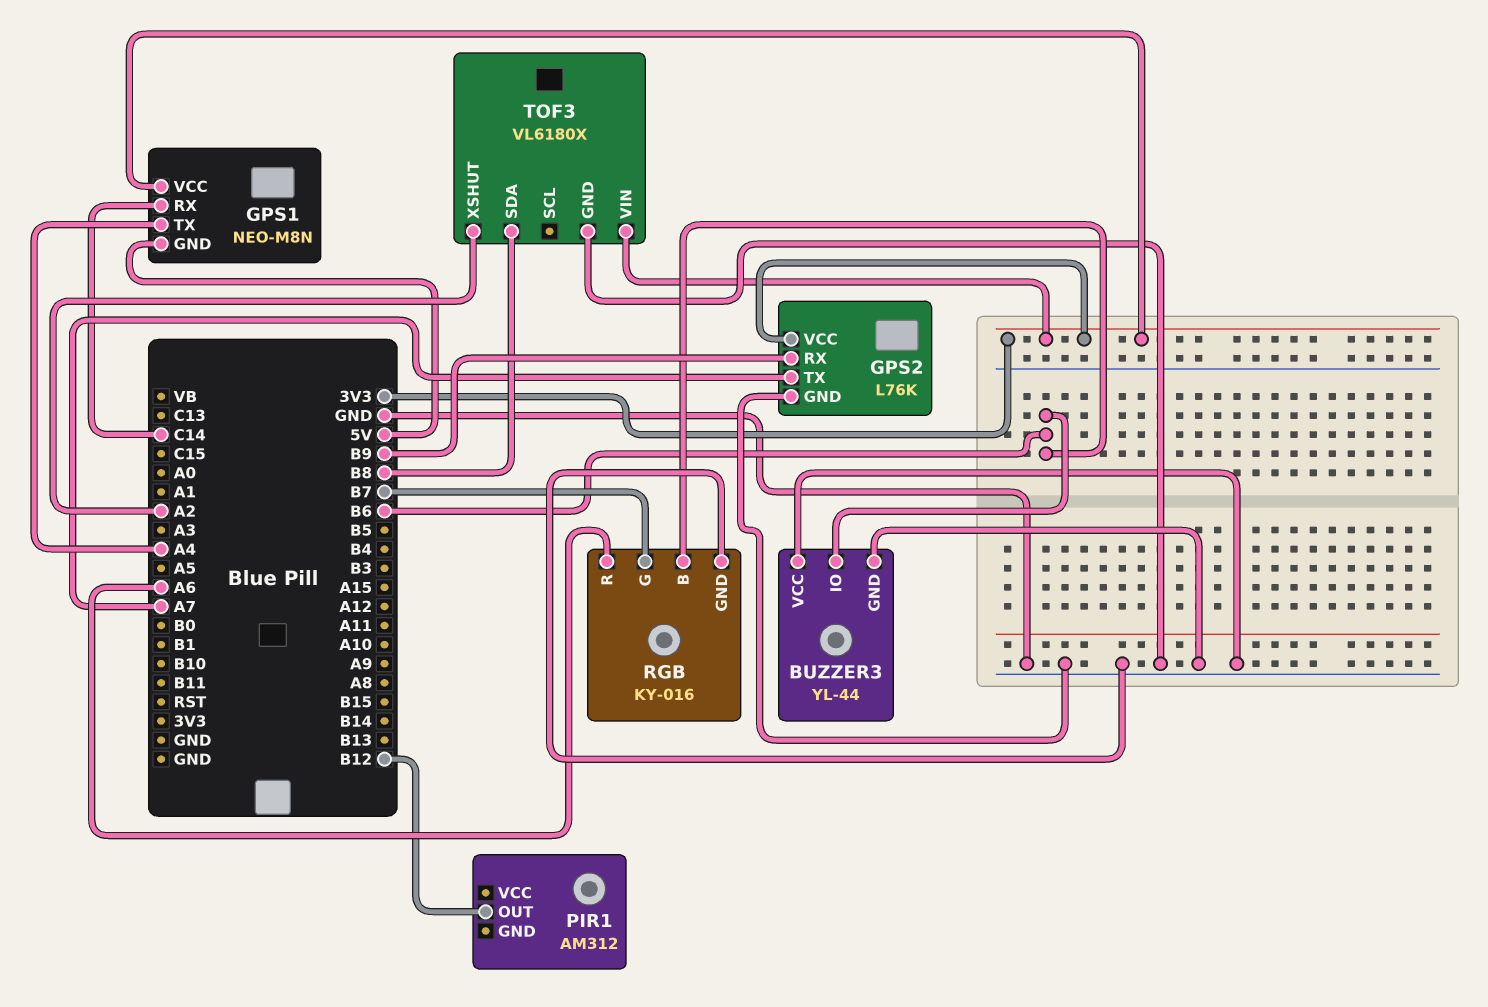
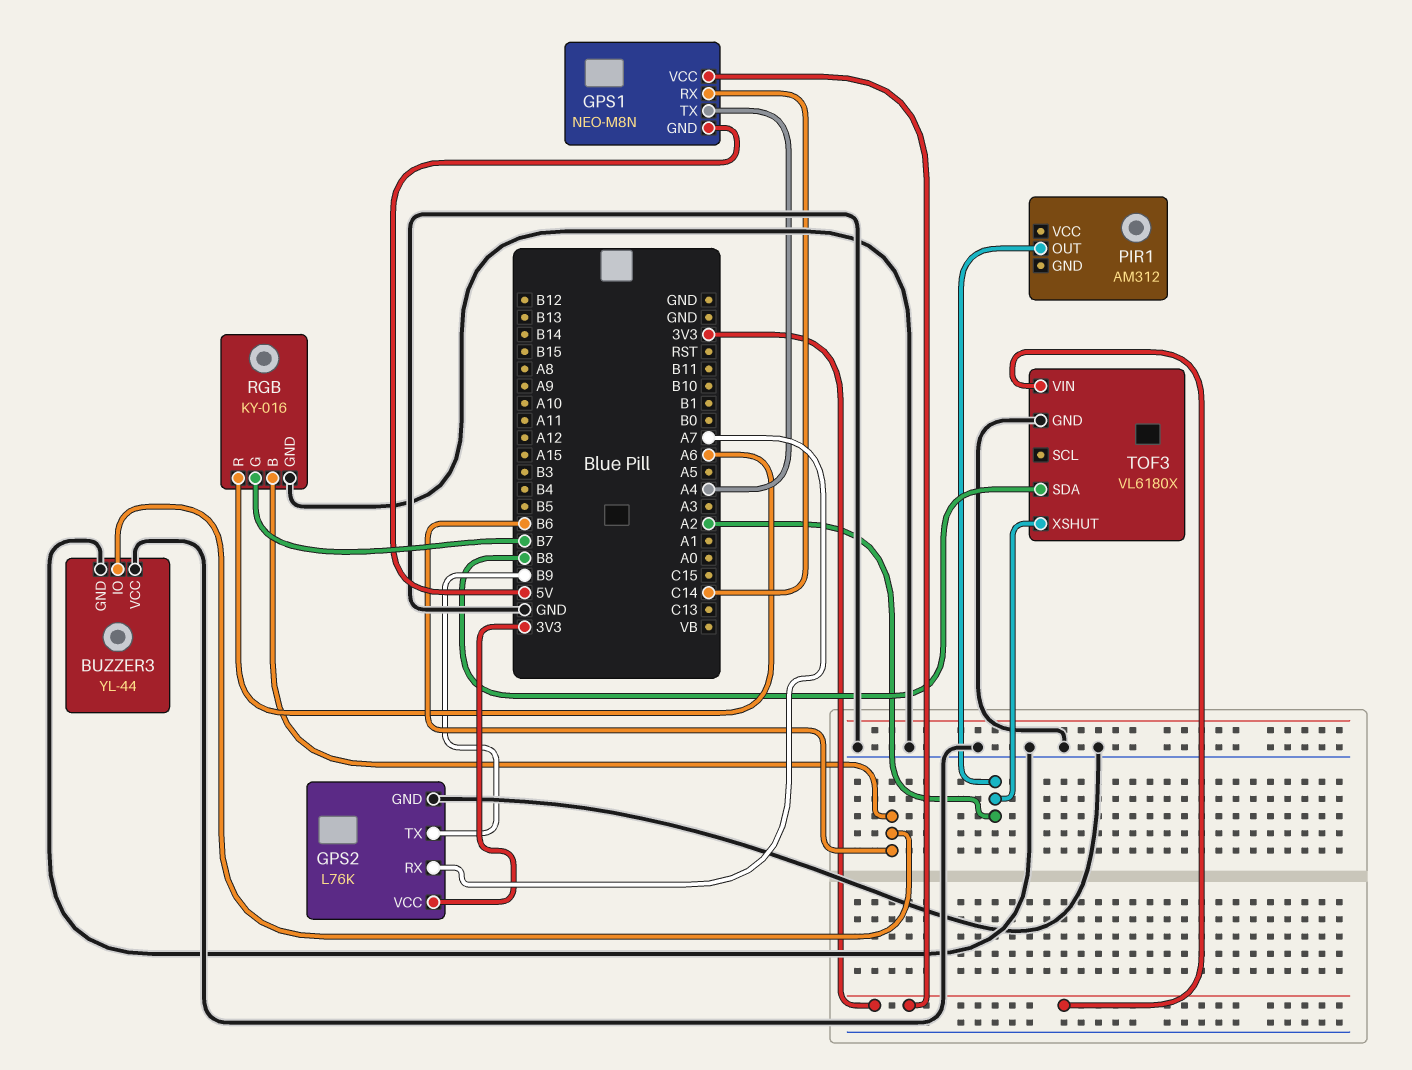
GPS2 pin RX: B9 -> A7
GPS2 pin TX: A7 -> B9
PIR1 pin OUT: B12 -> A2

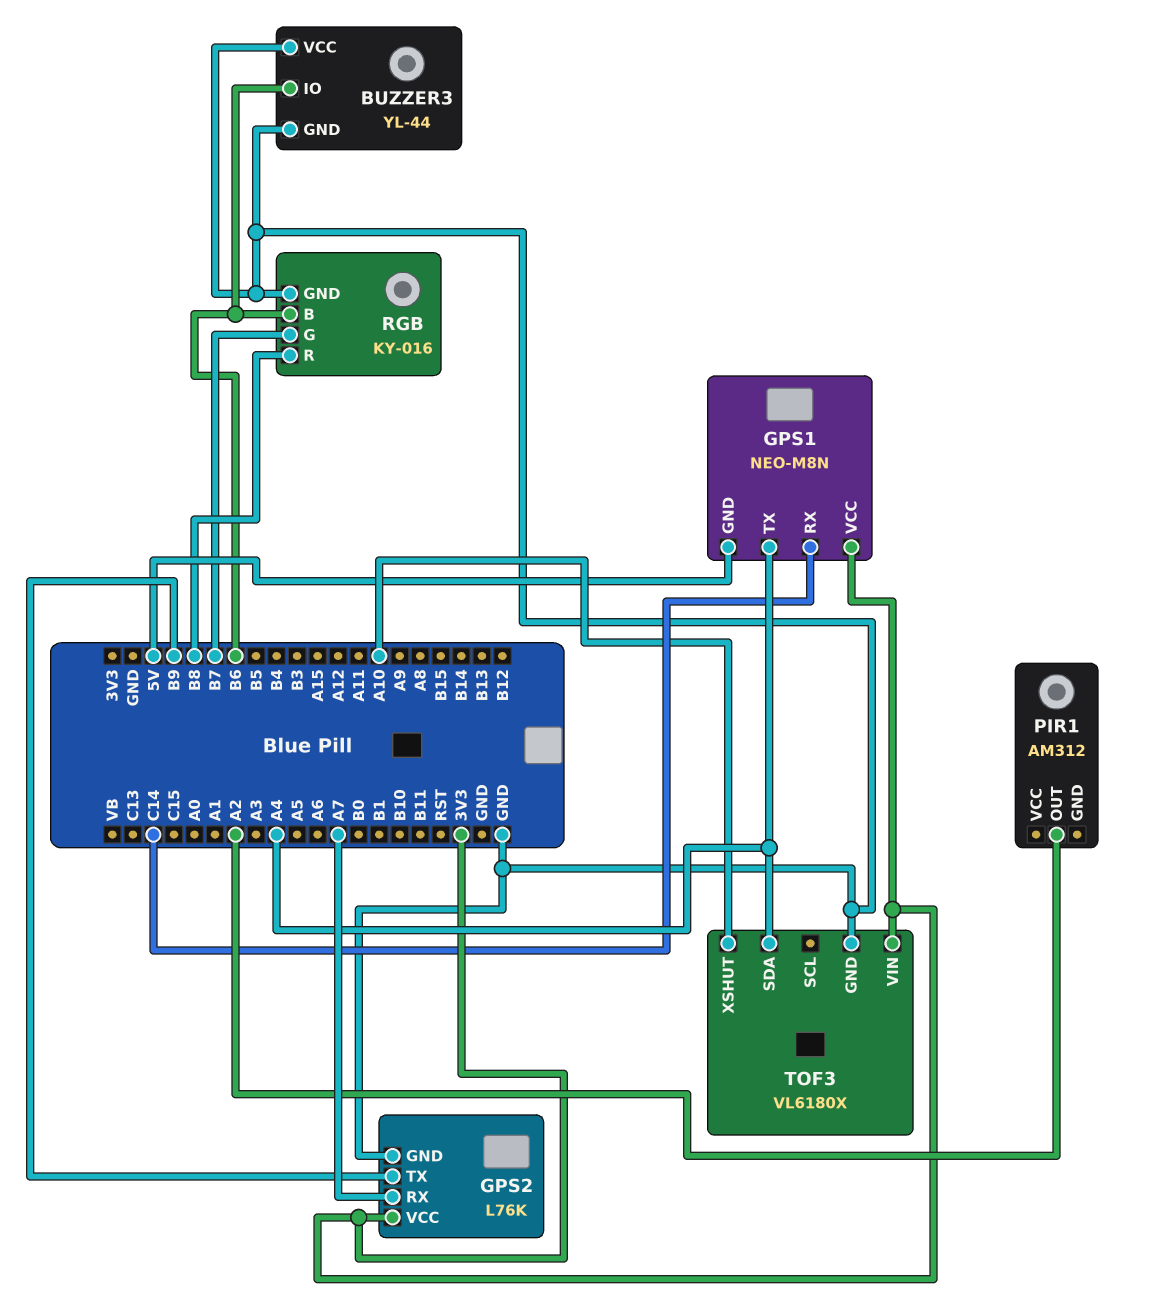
RGB pin R: A6 -> B8
TOF3 pin SDA: B8 -> A4
TOF3 pin XSHUT: A2 -> A10

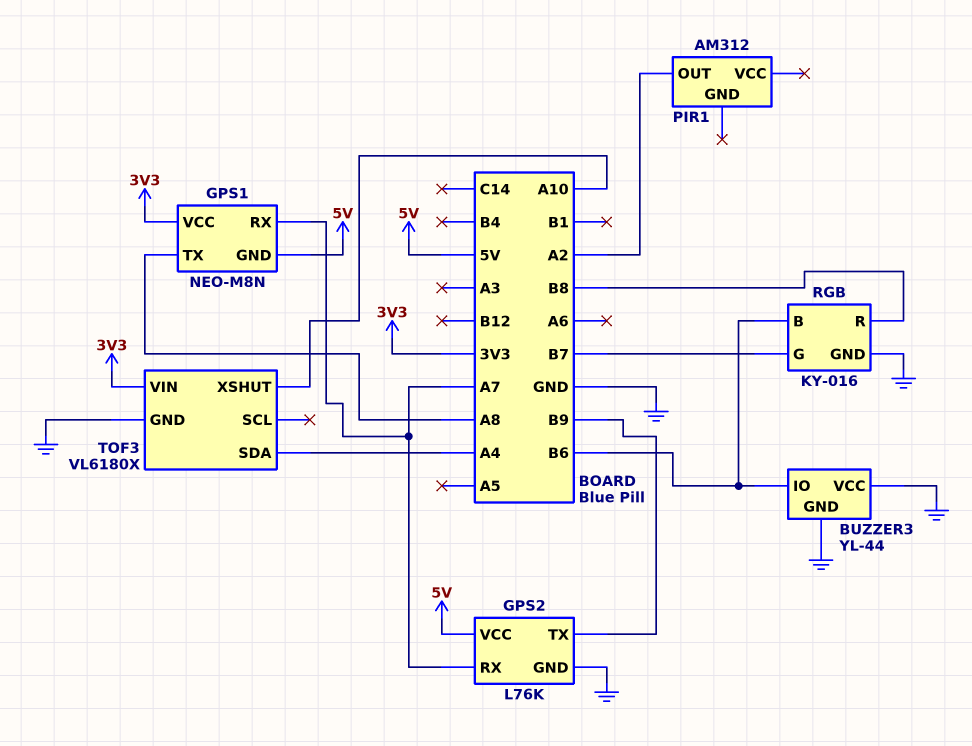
GPS1 pin RX: C14 -> A7
GPS1 pin TX: A4 -> A8
GPS2 pin VCC: 3V3 -> 5V

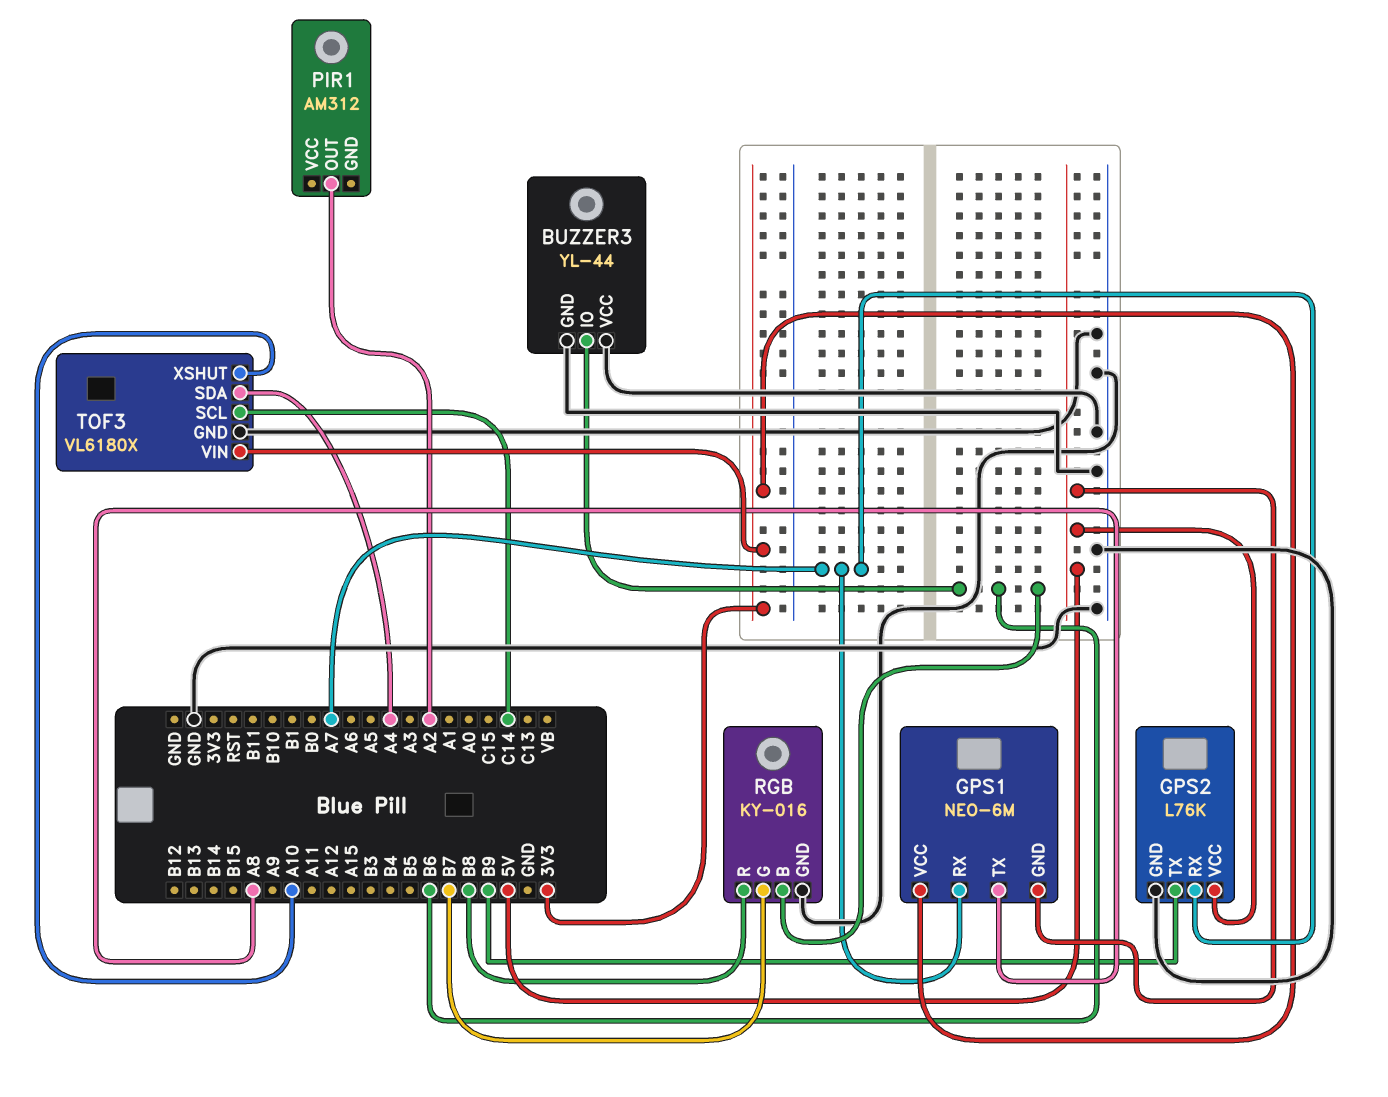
GPS1: NEO-M8N -> NEO-6M
TOF3 pin SCL: none -> C14

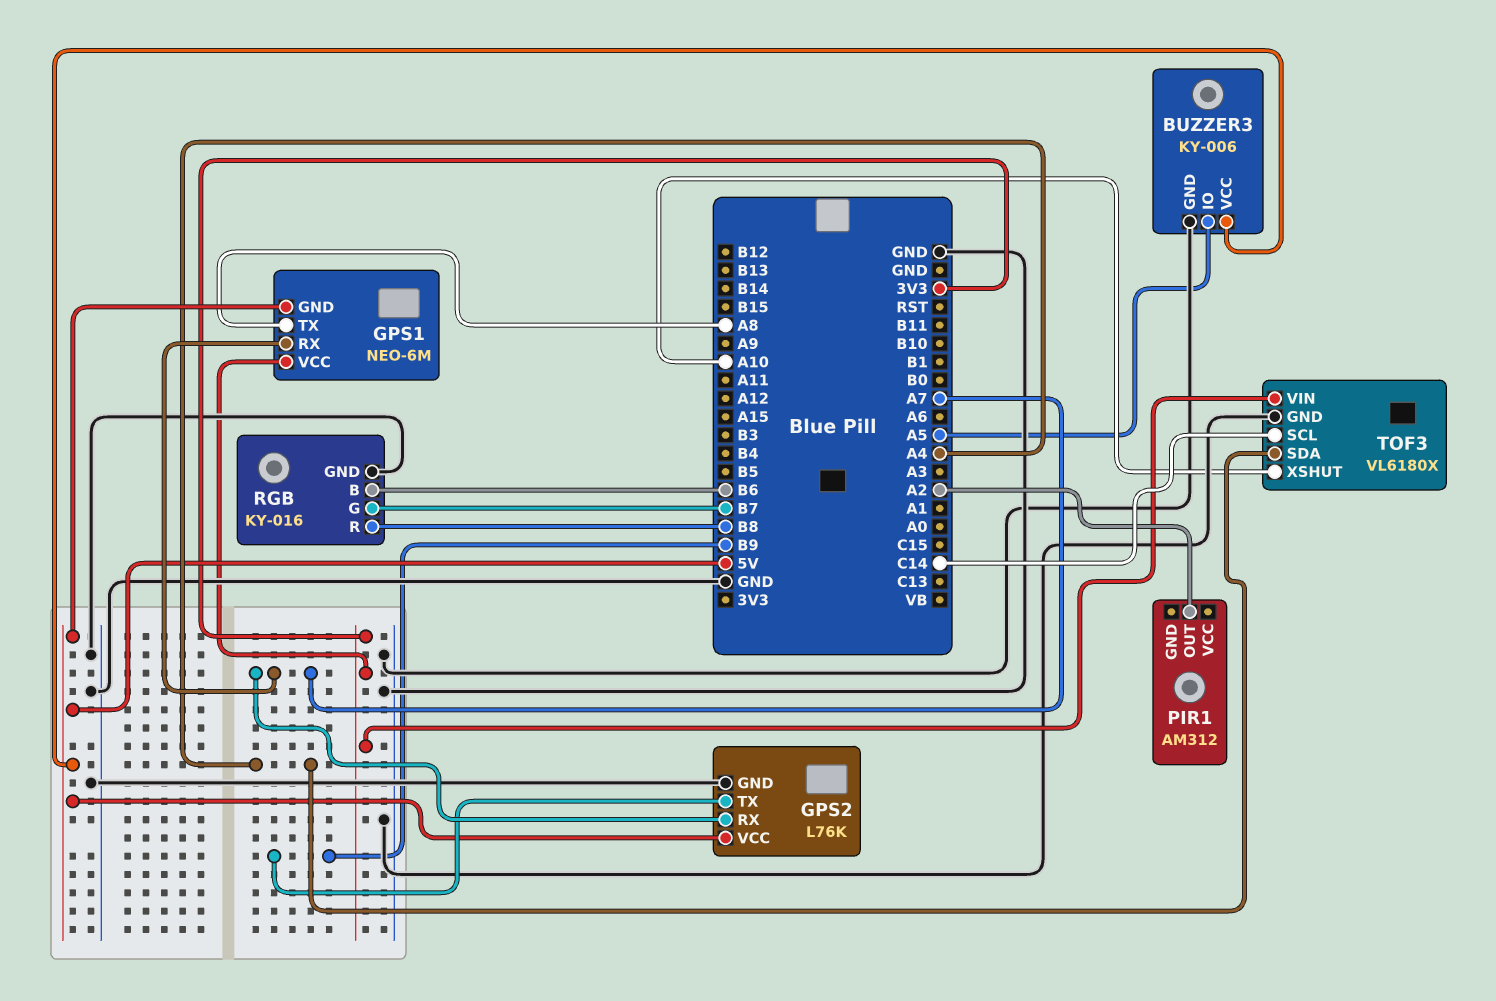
BUZZER3: YL-44 -> KY-006
BUZZER3 pin IO: B6 -> A5
BUZZER3 pin VCC: GND -> 5V

